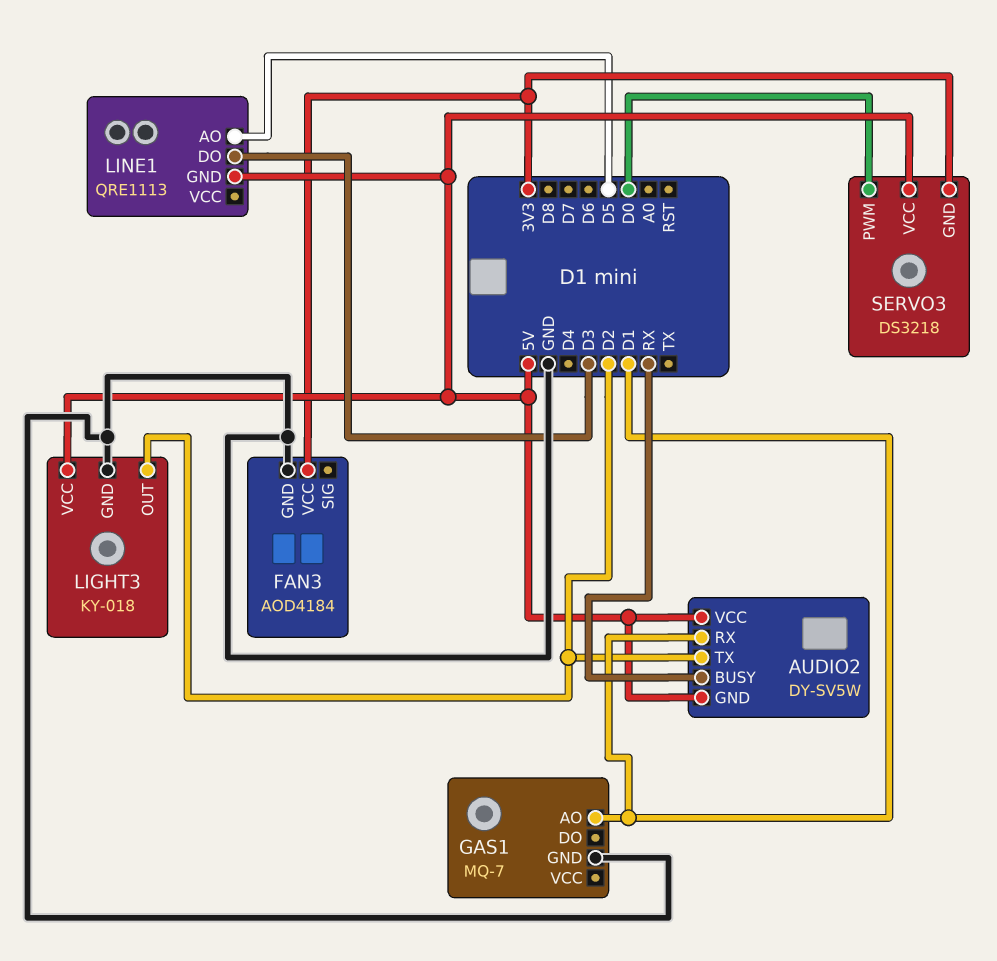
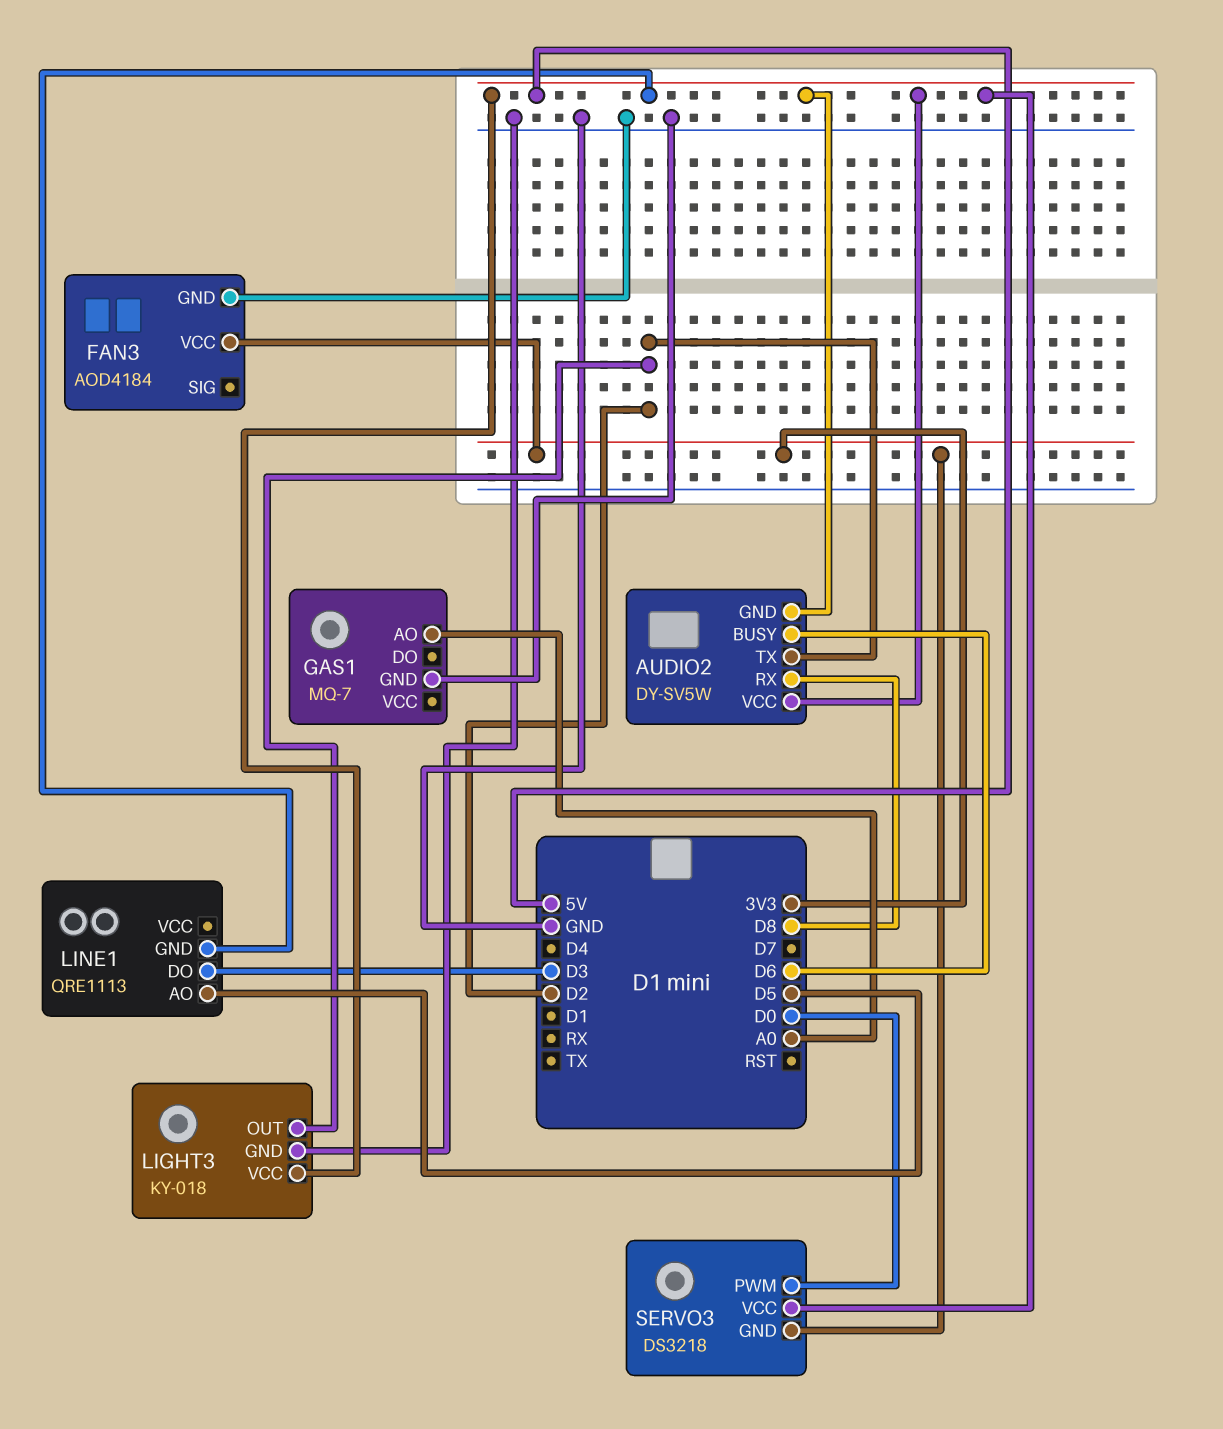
AUDIO2 pin BUSY: RX -> D6
AUDIO2 pin RX: D1 -> D8
GAS1 pin AO: D1 -> A0

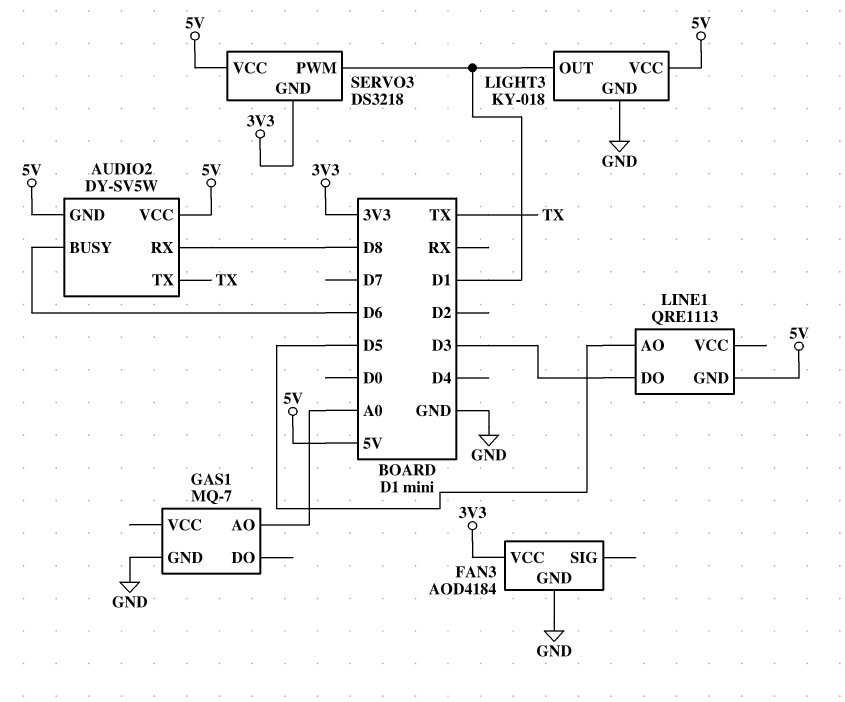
AUDIO2 pin TX: D2 -> TX
LIGHT3 pin OUT: D2 -> D1
SERVO3 pin PWM: D0 -> D1

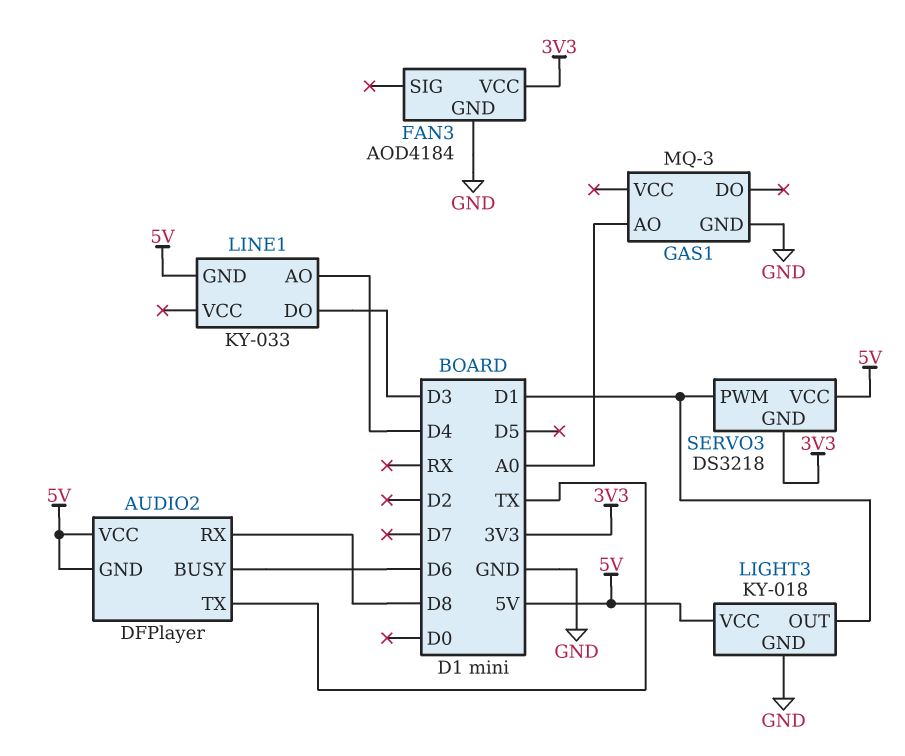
AUDIO2: DY-SV5W -> DFPlayer
GAS1: MQ-7 -> MQ-3
LINE1: QRE1113 -> KY-033
LINE1 pin AO: D5 -> D4

